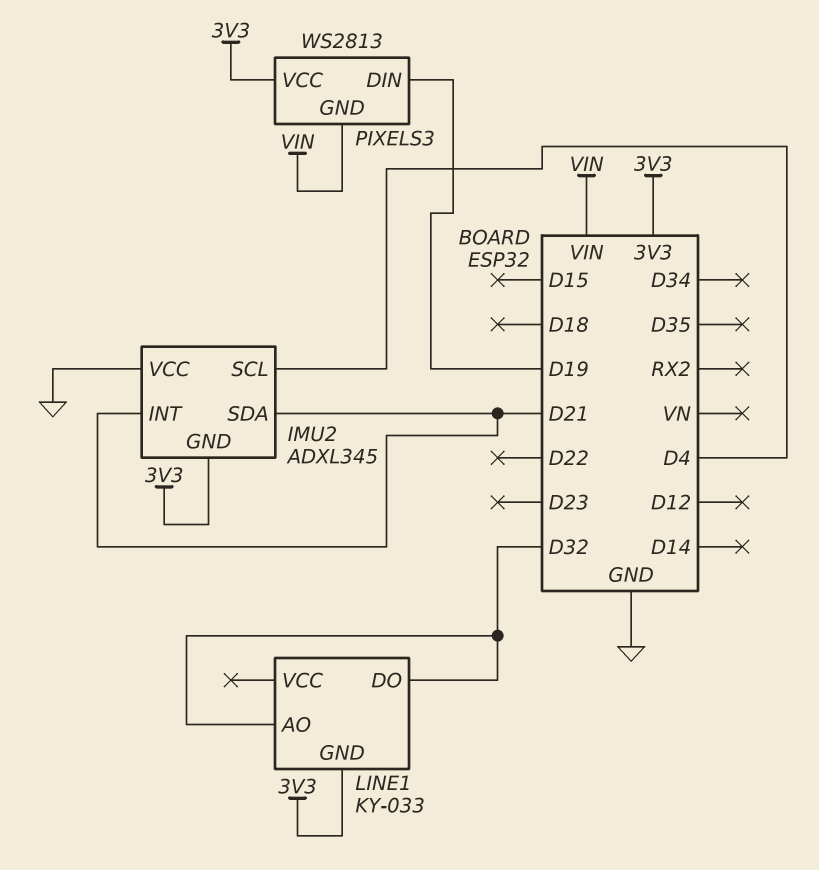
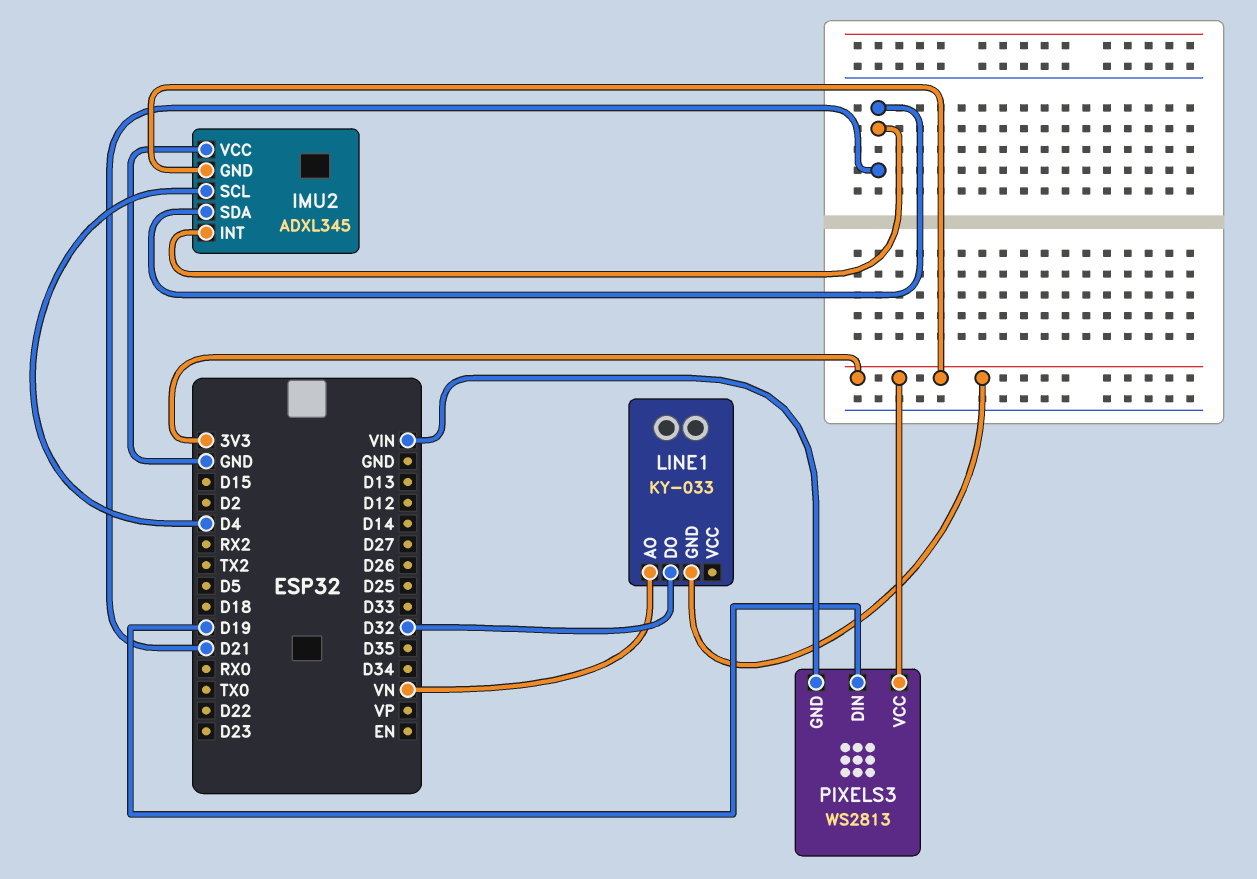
LINE1 pin AO: D32 -> VN

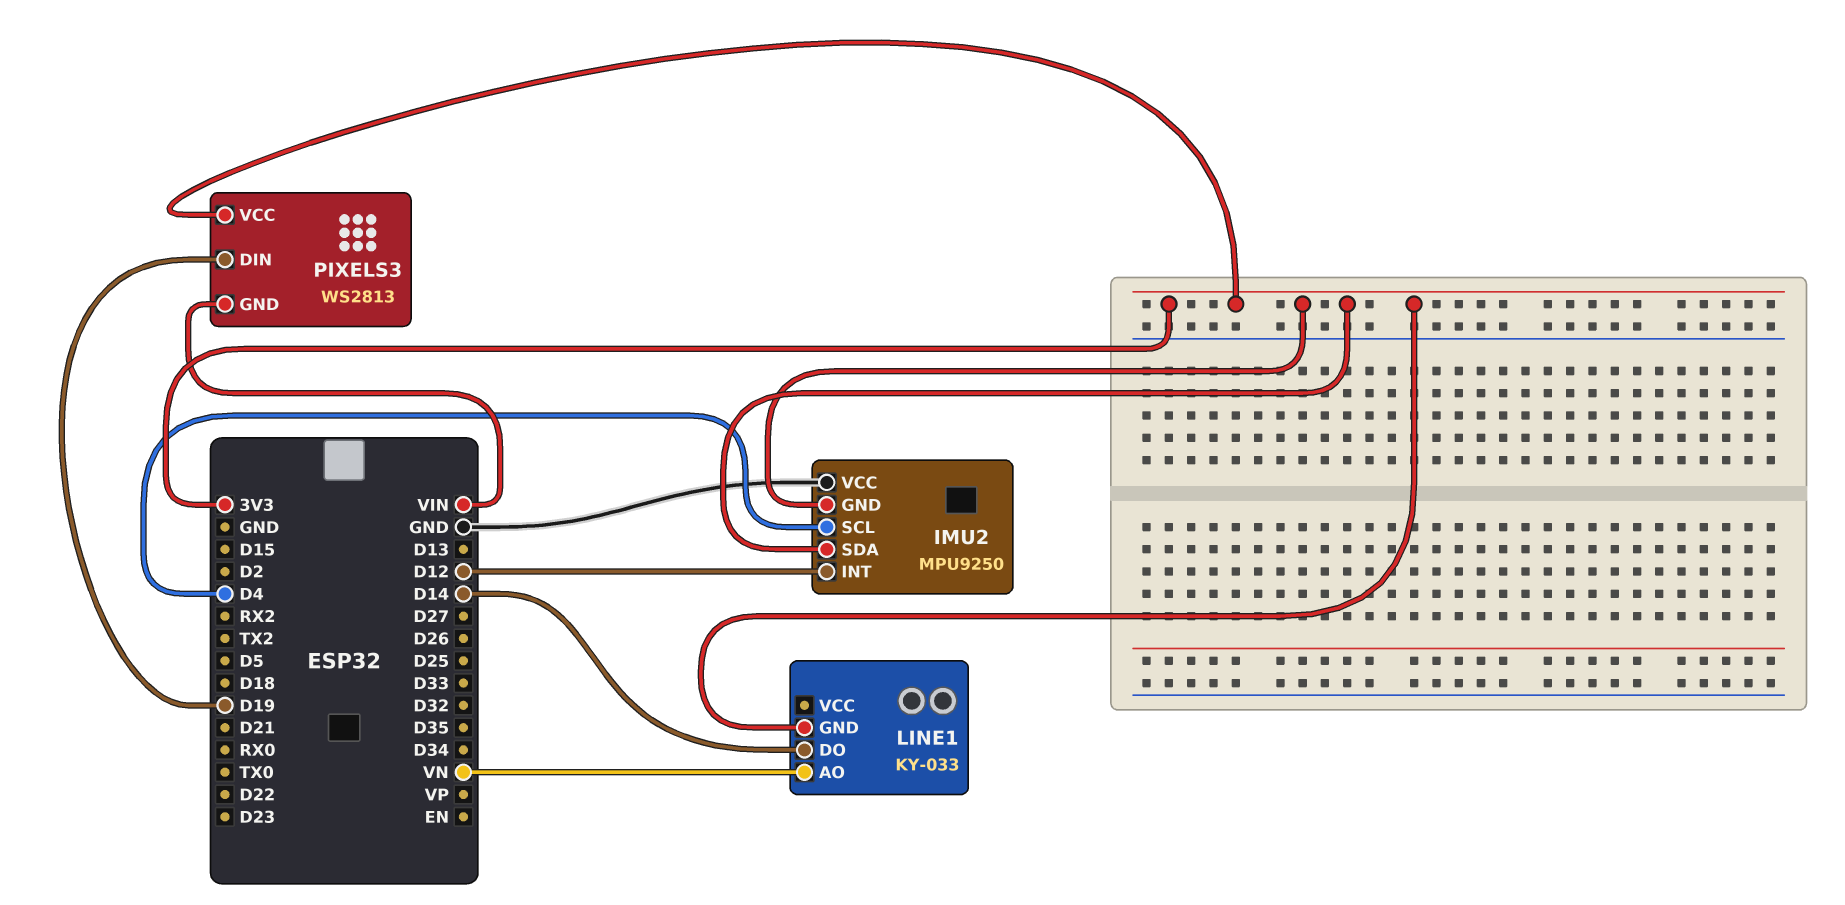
IMU2: ADXL345 -> MPU9250
IMU2 pin INT: D21 -> D12
IMU2 pin SDA: D21 -> 3V3
LINE1 pin DO: D32 -> D14

